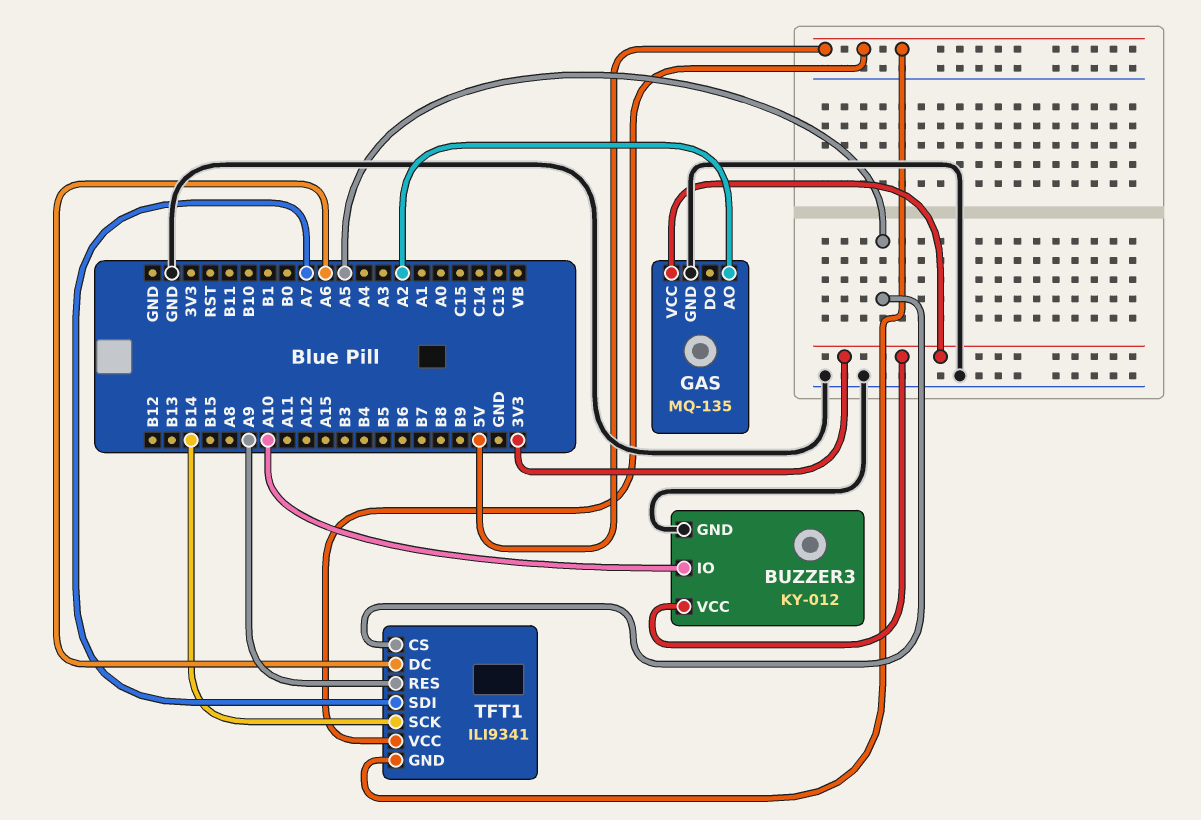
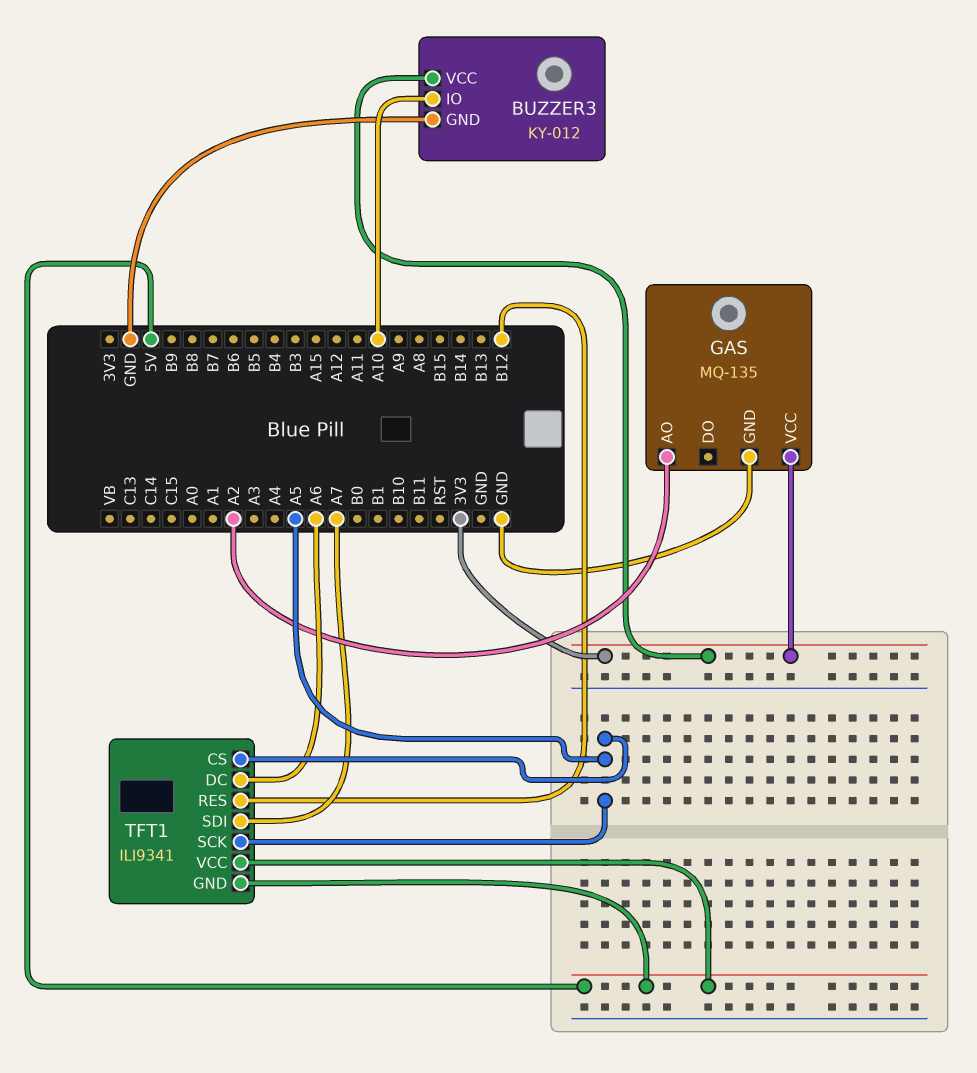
TFT1 pin RES: A9 -> B12
TFT1 pin SCK: B14 -> A5

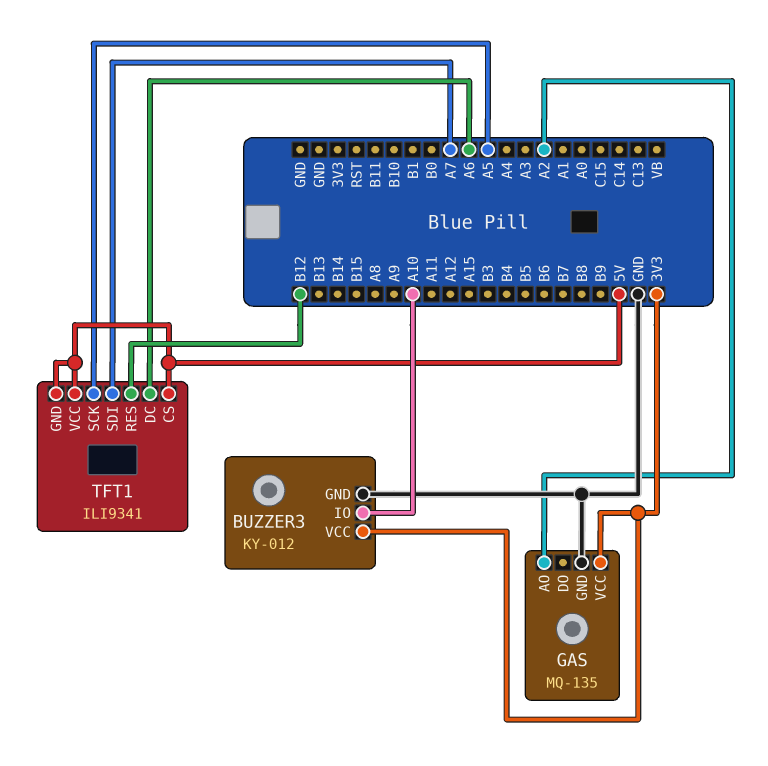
TFT1 pin CS: A5 -> 5V

